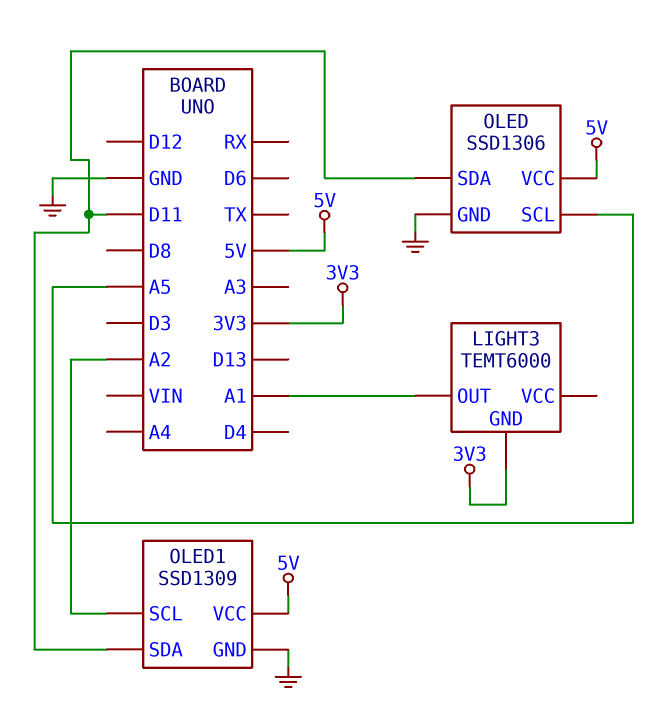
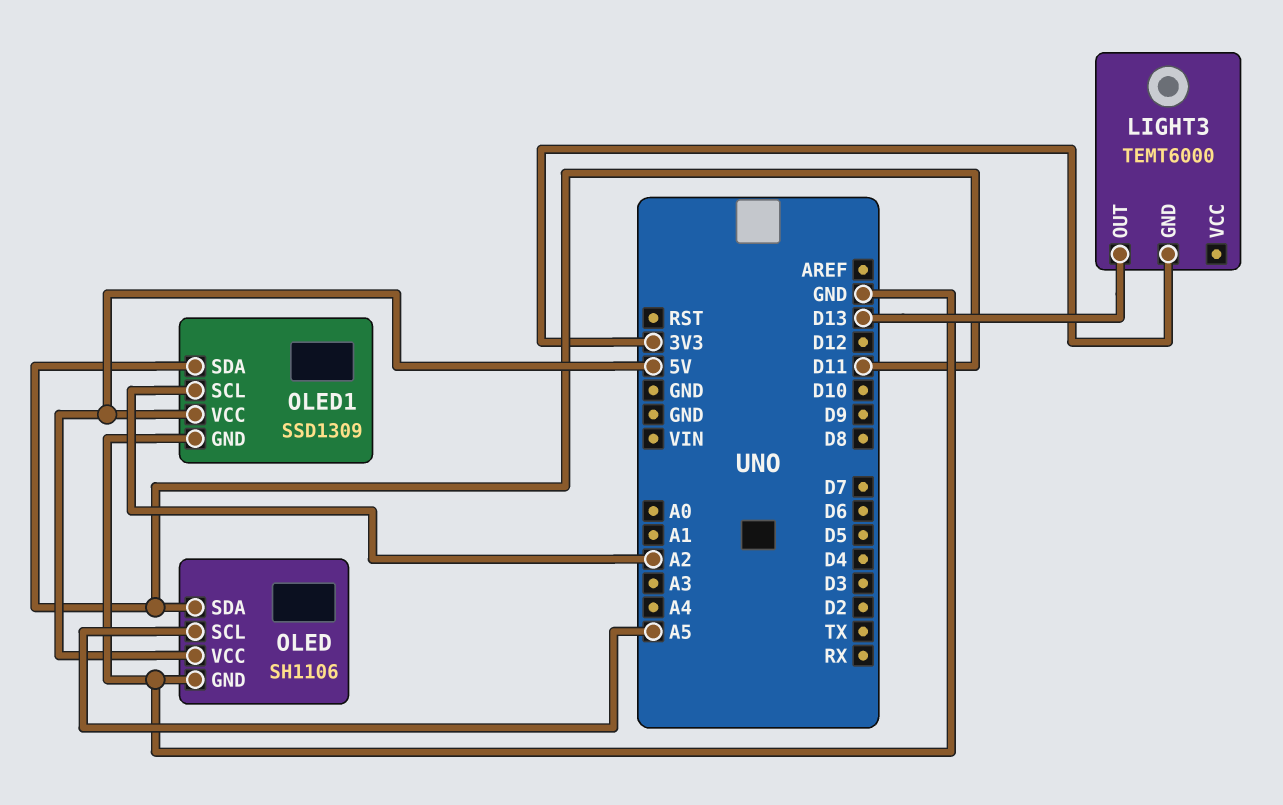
LIGHT3 pin OUT: A1 -> D13
OLED: SSD1306 -> SH1106

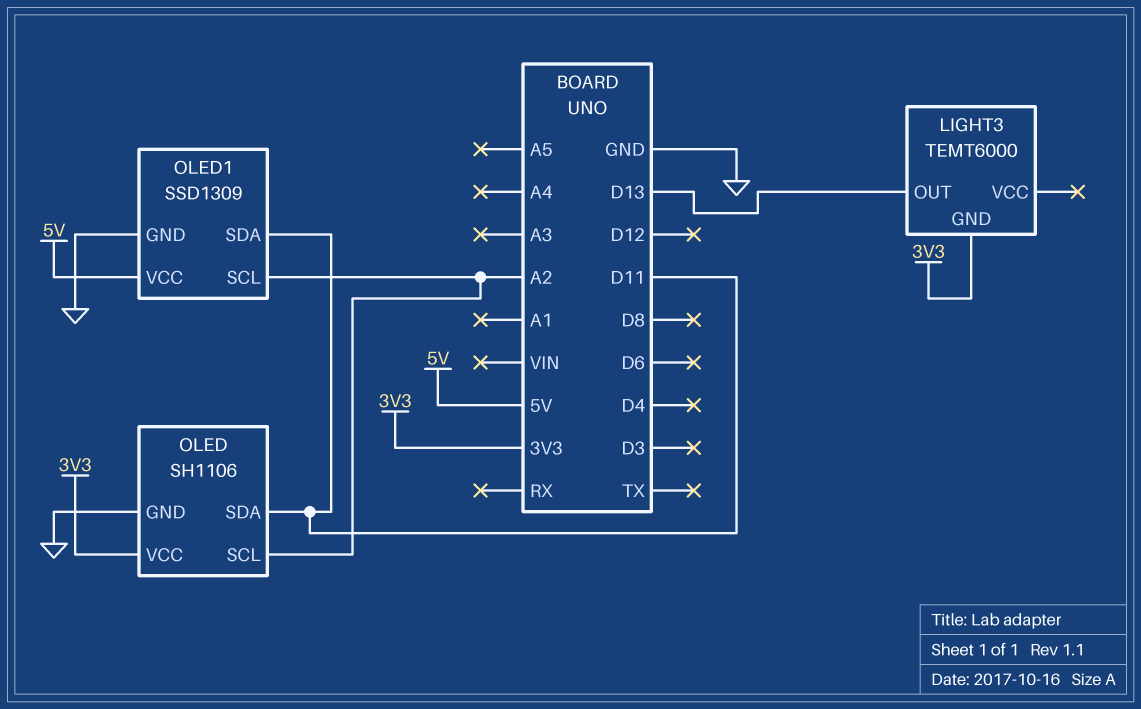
OLED pin SCL: A5 -> A2
OLED pin VCC: 5V -> 3V3

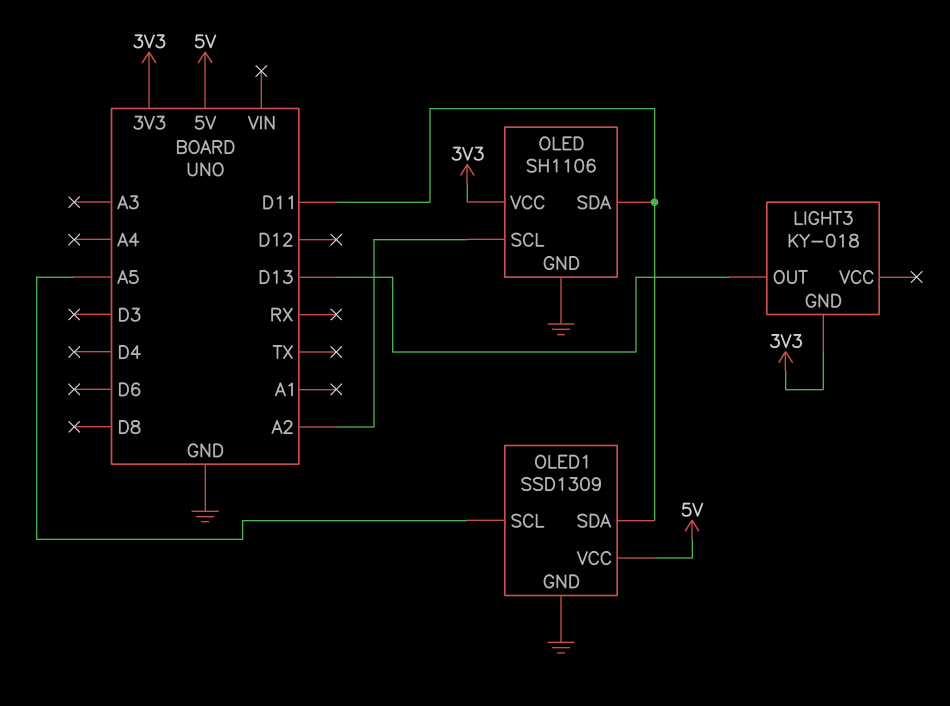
LIGHT3: TEMT6000 -> KY-018
OLED1 pin SCL: A2 -> A5

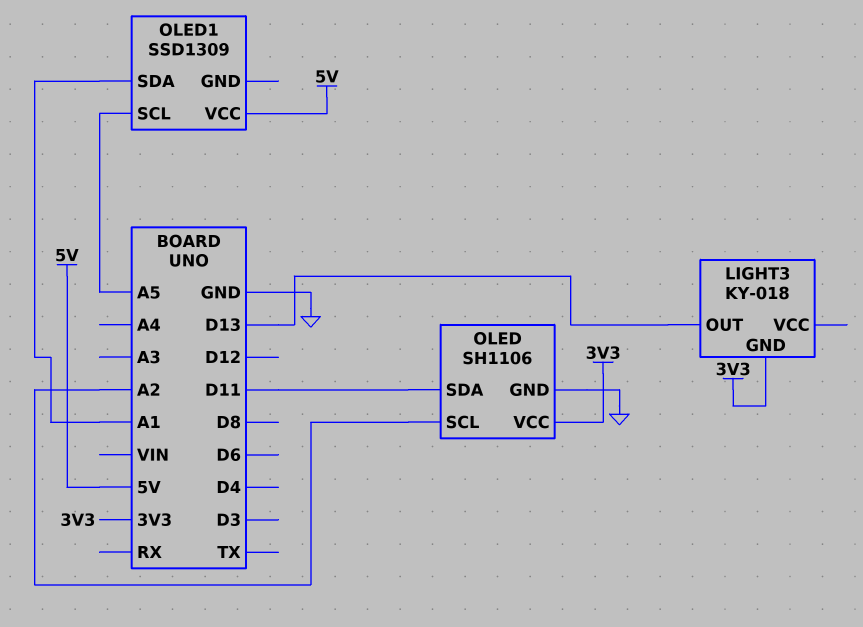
OLED1 pin GND: GND -> none
OLED1 pin SDA: D11 -> A1

